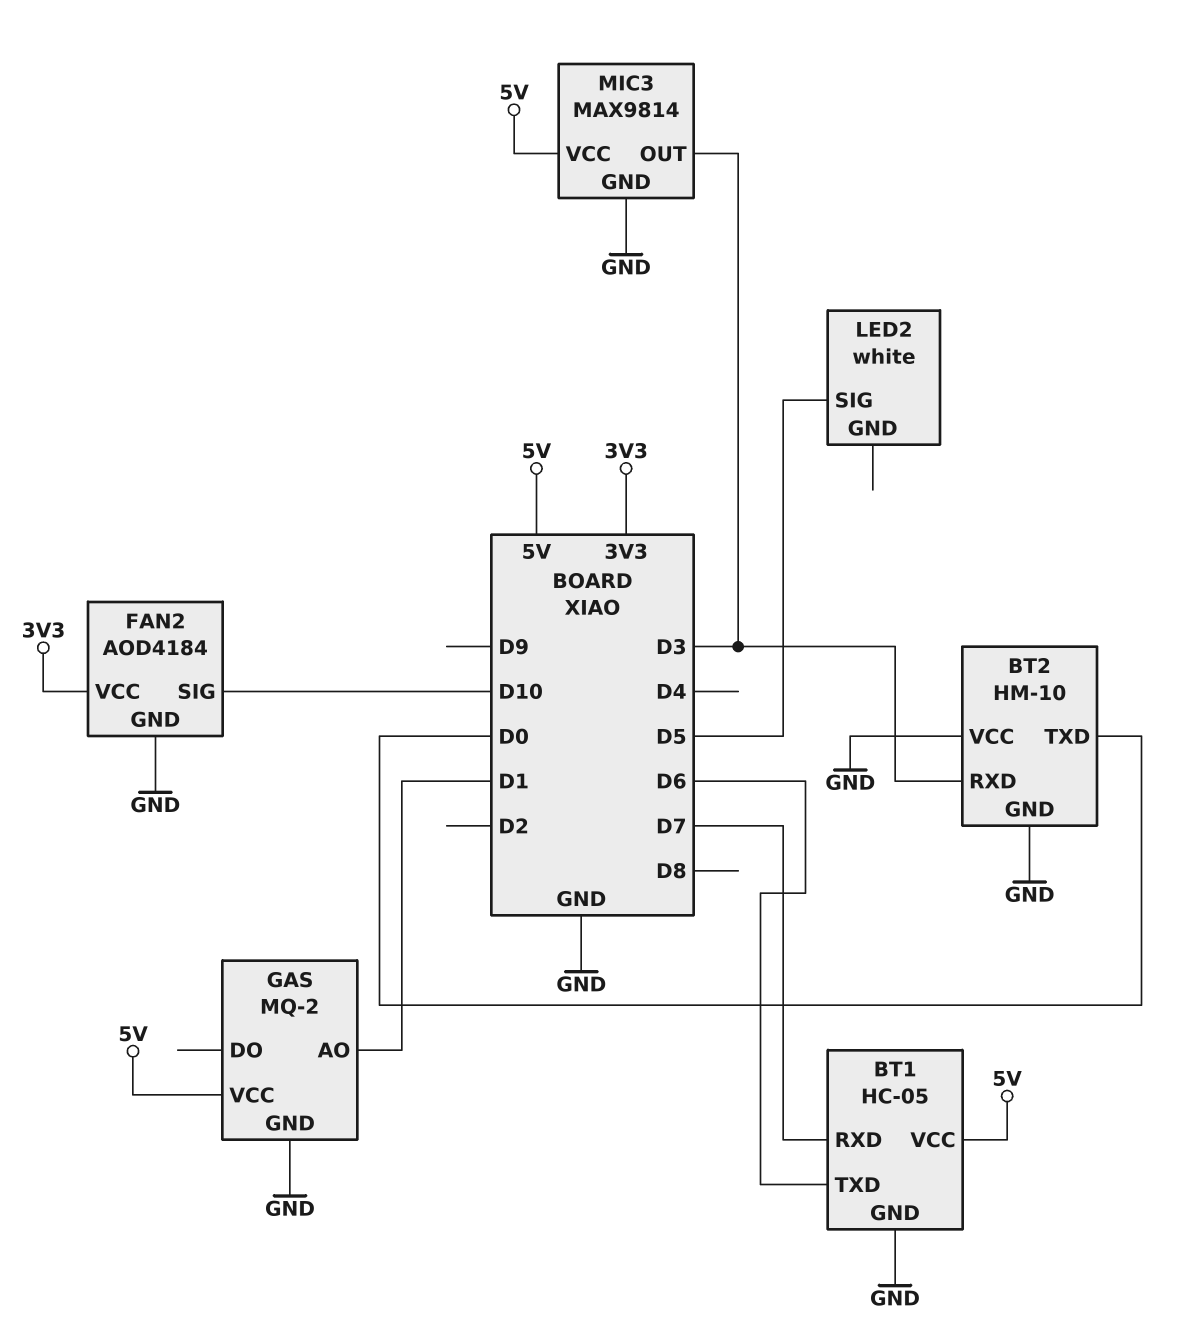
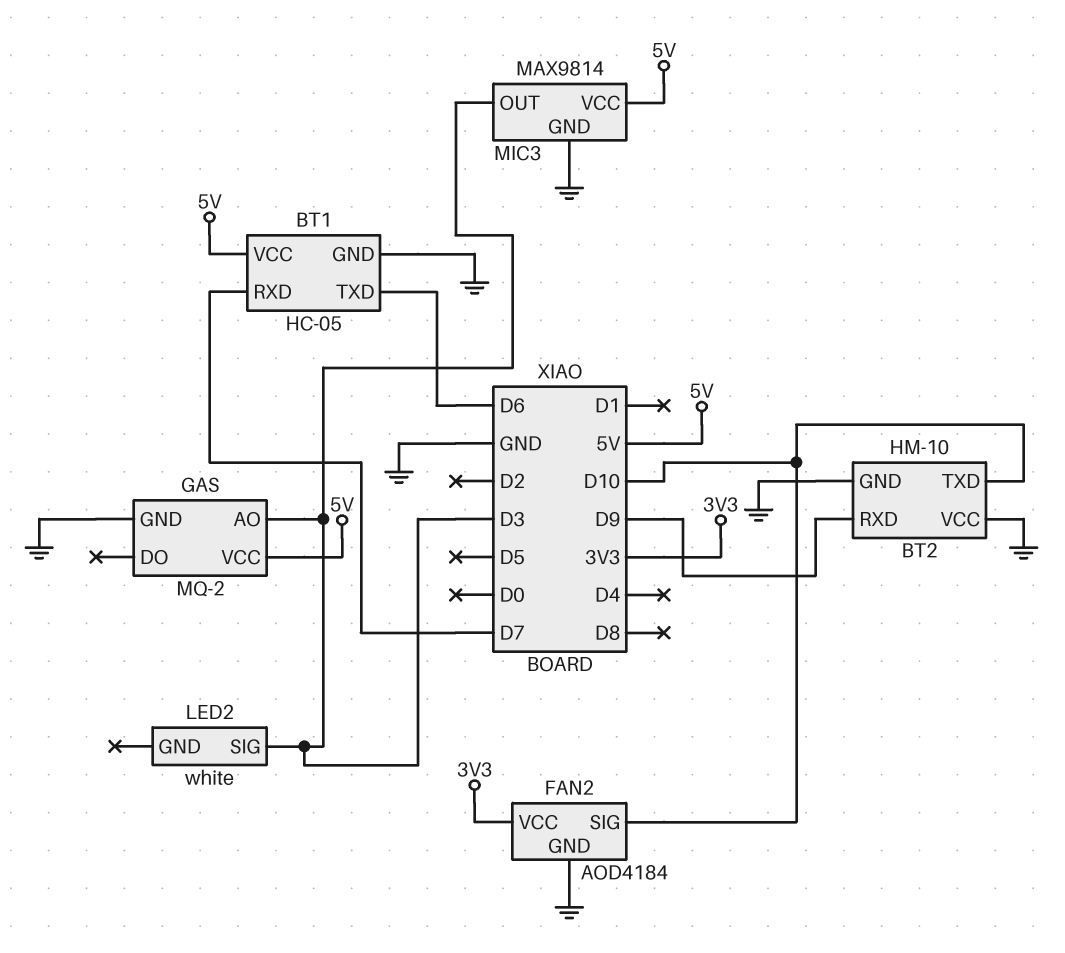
BT2 pin RXD: D3 -> D9
BT2 pin TXD: D0 -> D10
GAS pin AO: D1 -> D3
LED2 pin SIG: D5 -> D3

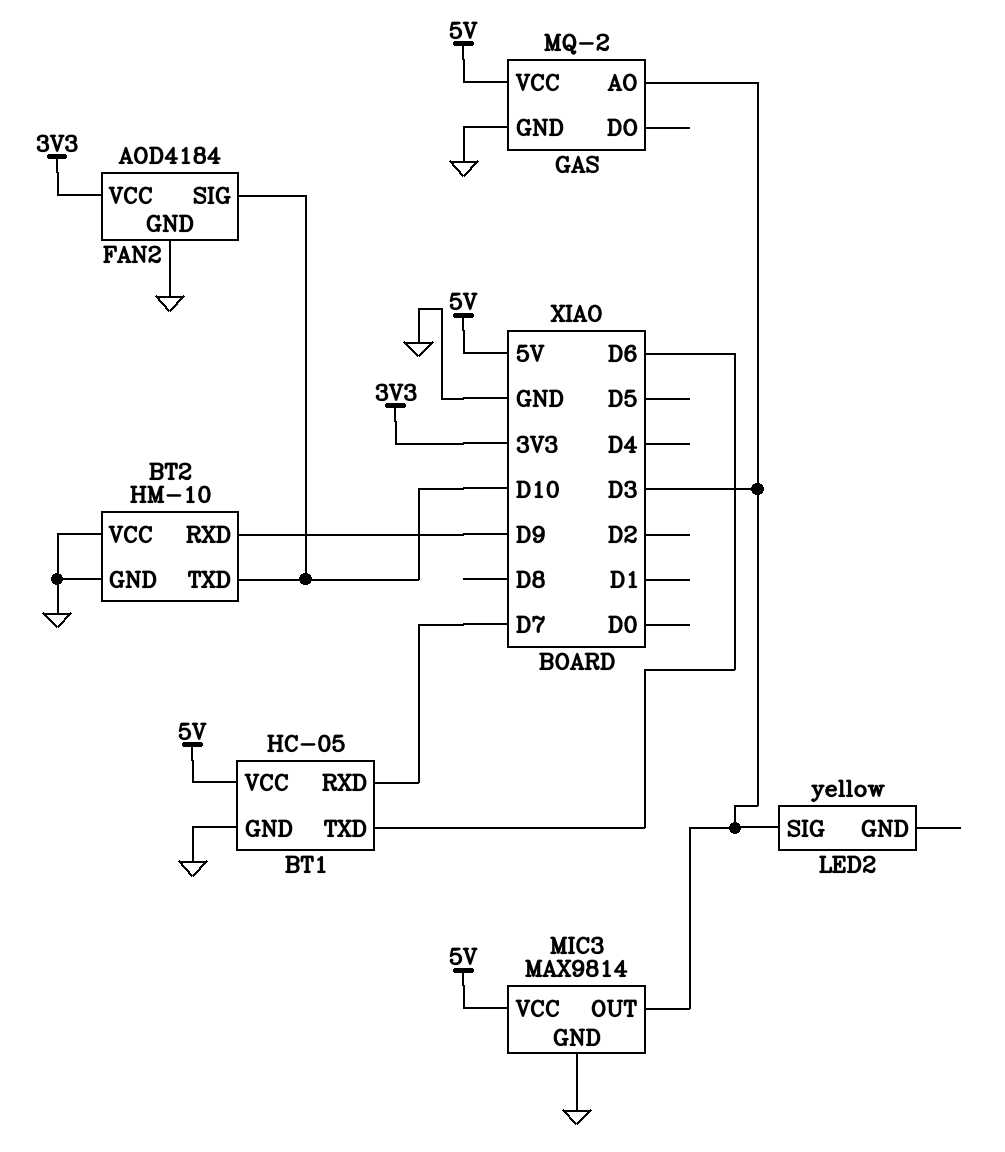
LED2: white -> yellow

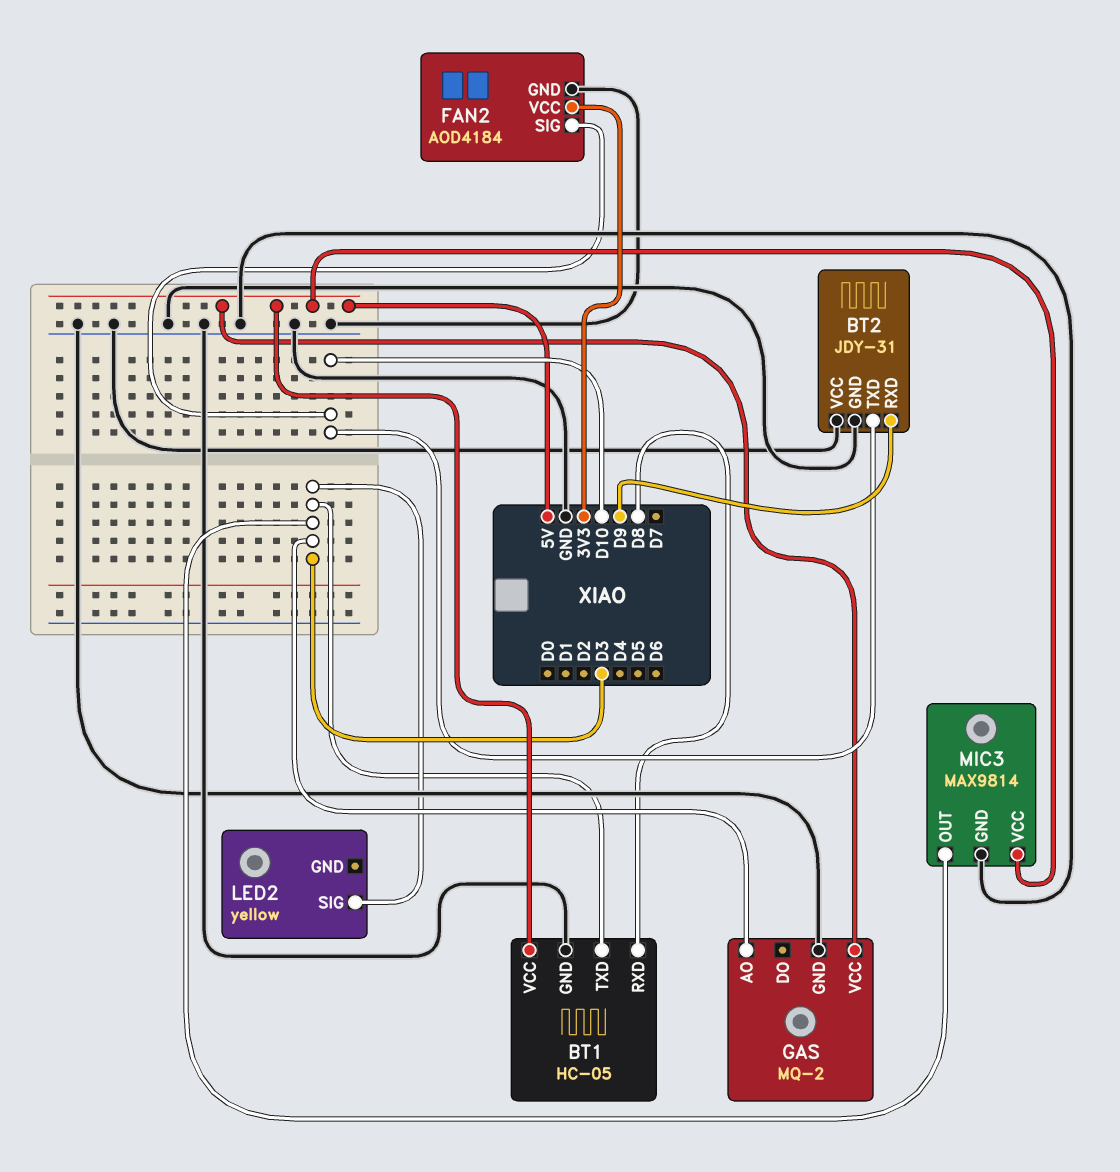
BT1 pin RXD: D7 -> D8
BT1 pin TXD: D6 -> D3
BT2: HM-10 -> JDY-31

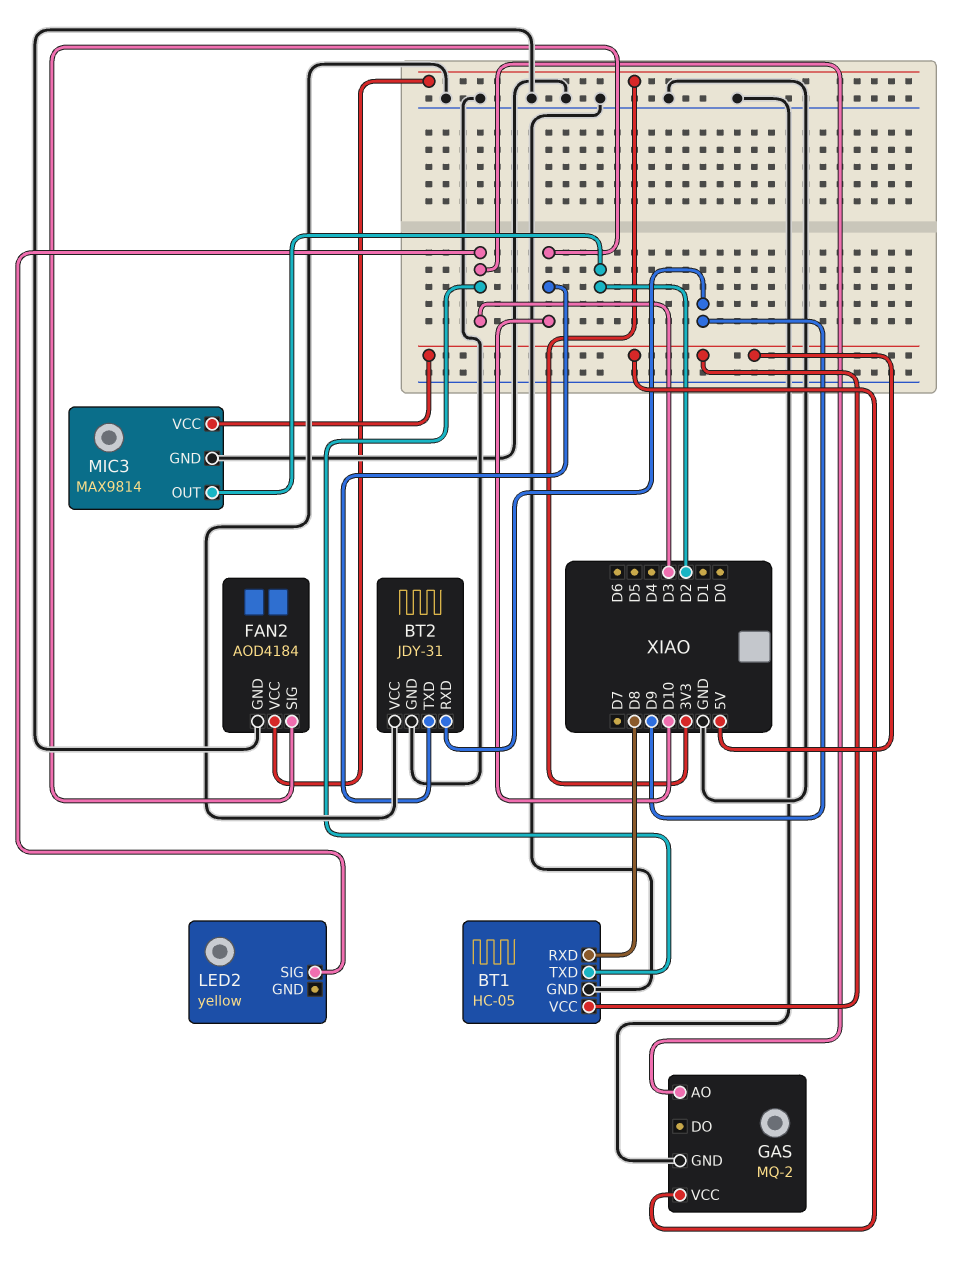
MIC3 pin OUT: D3 -> D2

